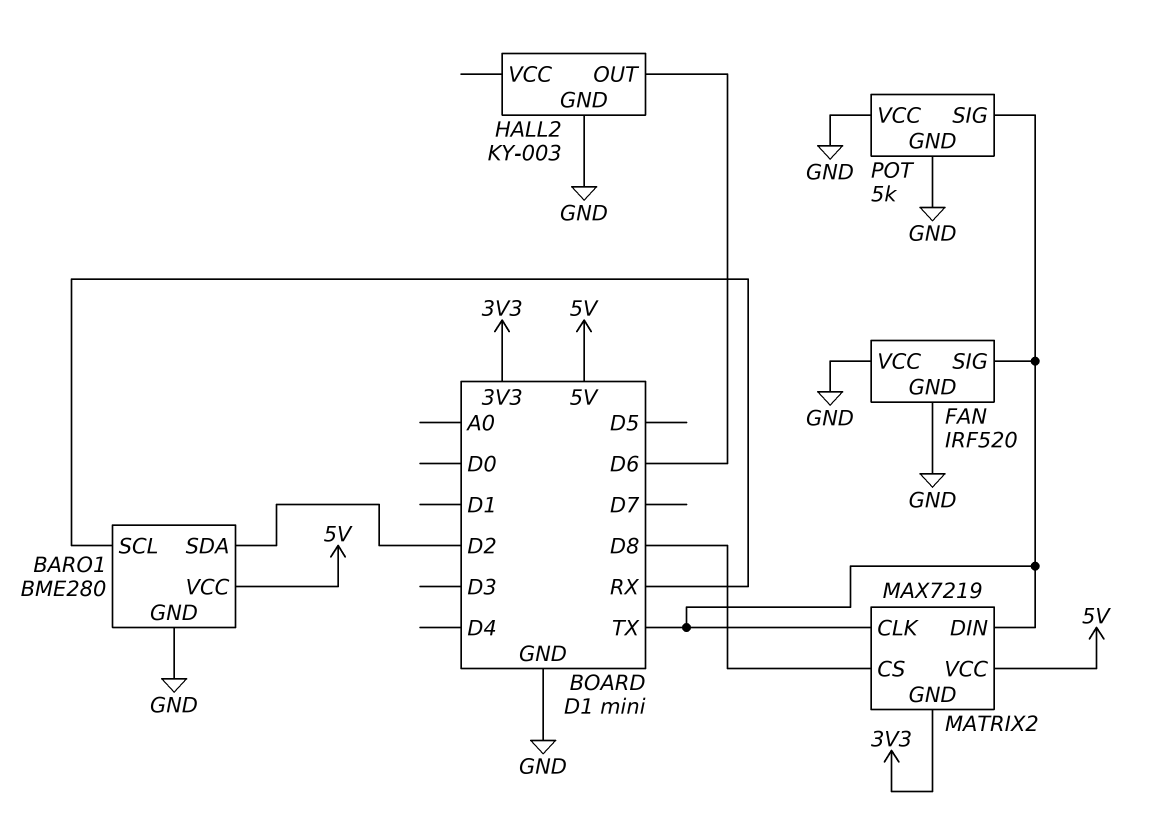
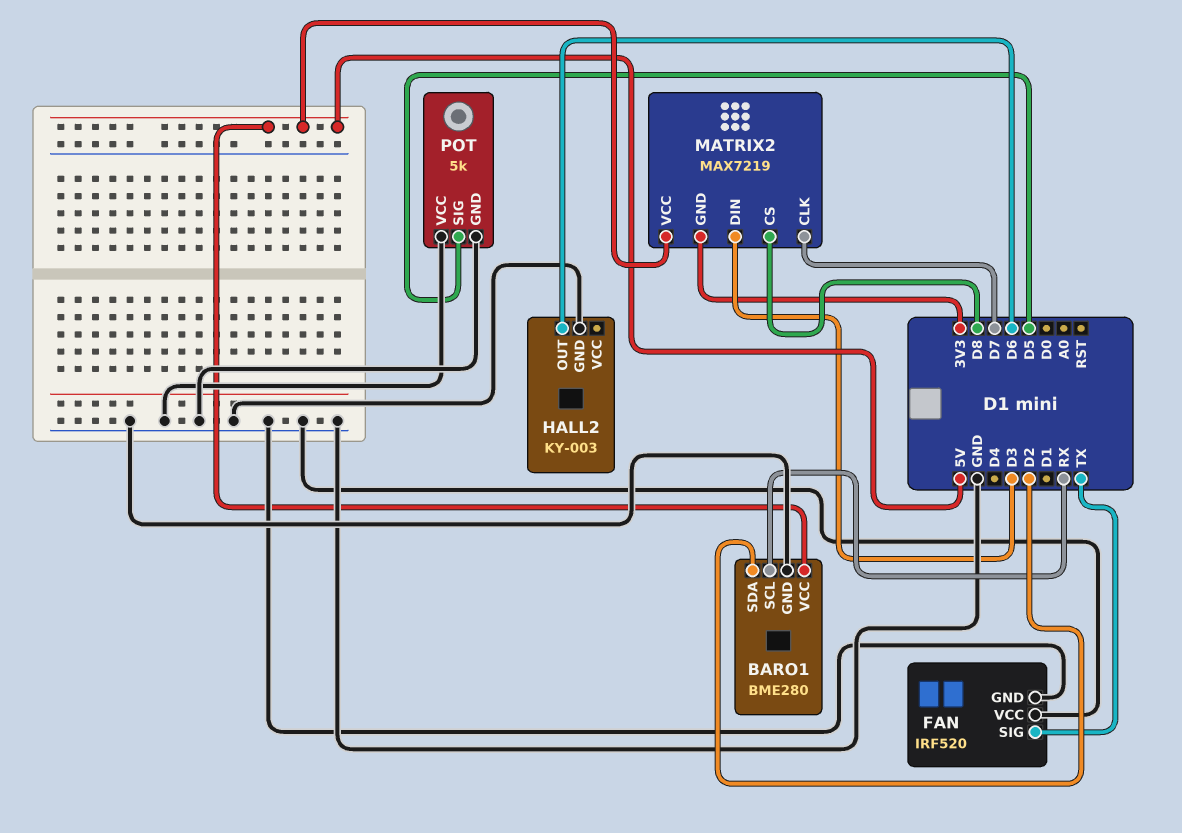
MATRIX2 pin CLK: TX -> D7
MATRIX2 pin DIN: TX -> D3
POT pin SIG: TX -> D5

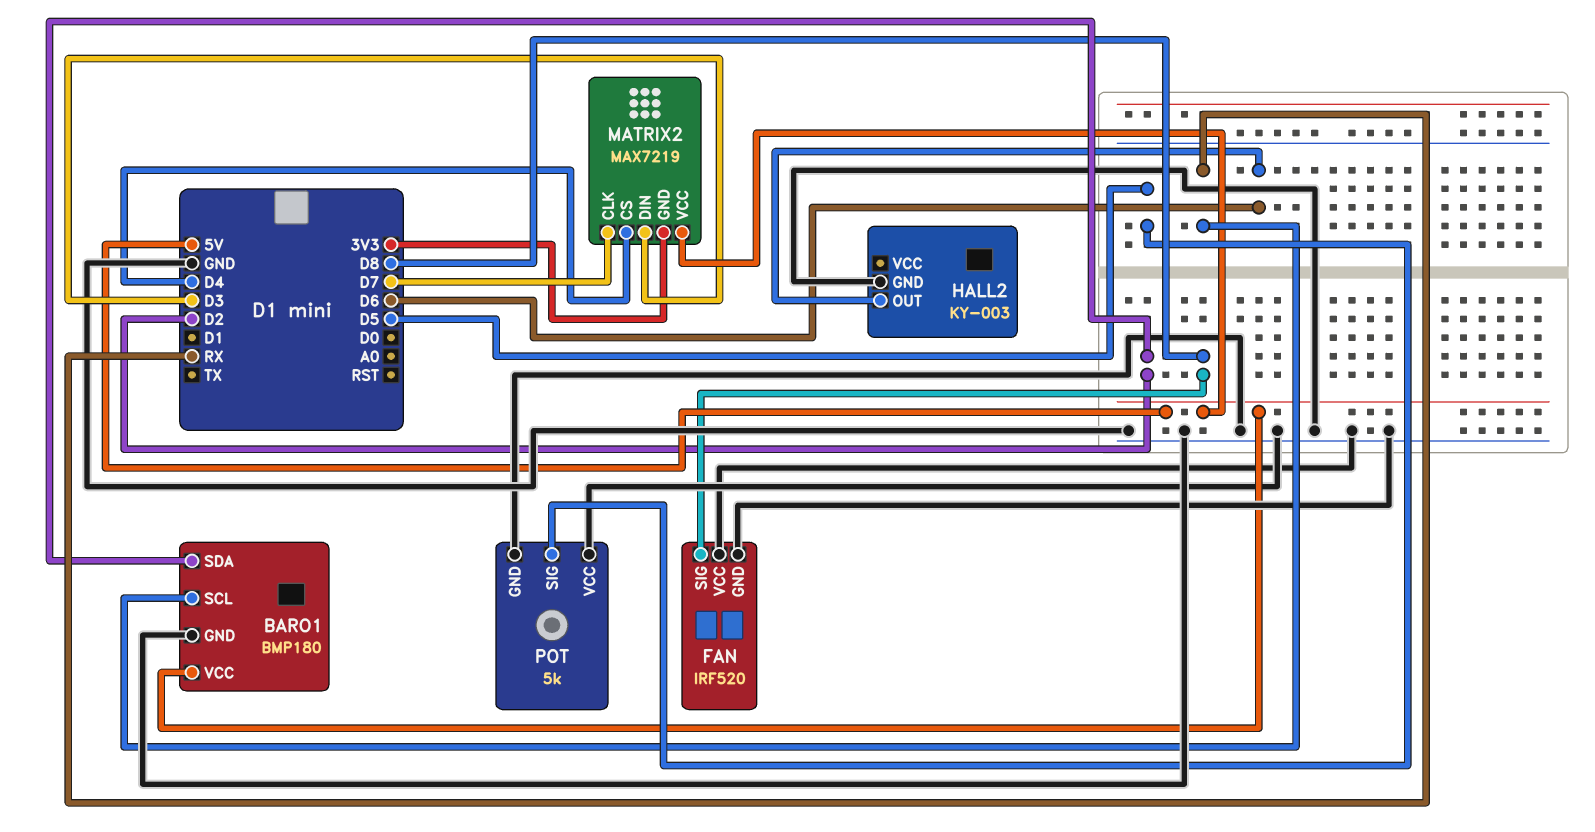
BARO1: BME280 -> BMP180
FAN pin SIG: TX -> D8
MATRIX2 pin CS: D8 -> D4

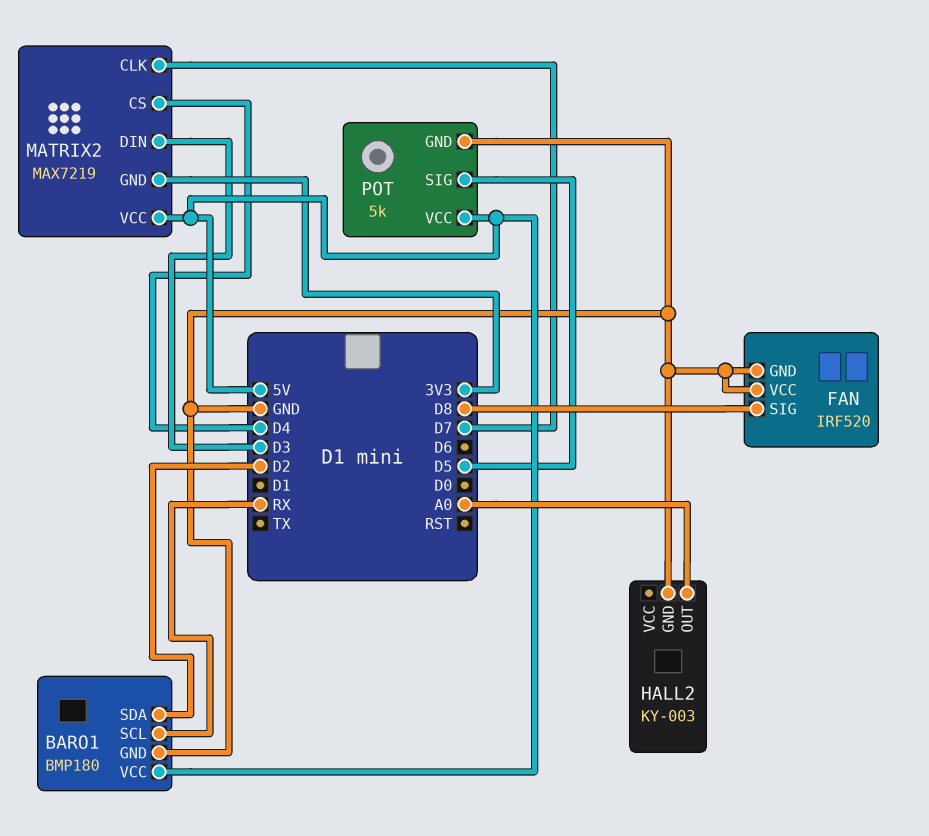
HALL2 pin OUT: D6 -> A0
POT pin VCC: GND -> 5V

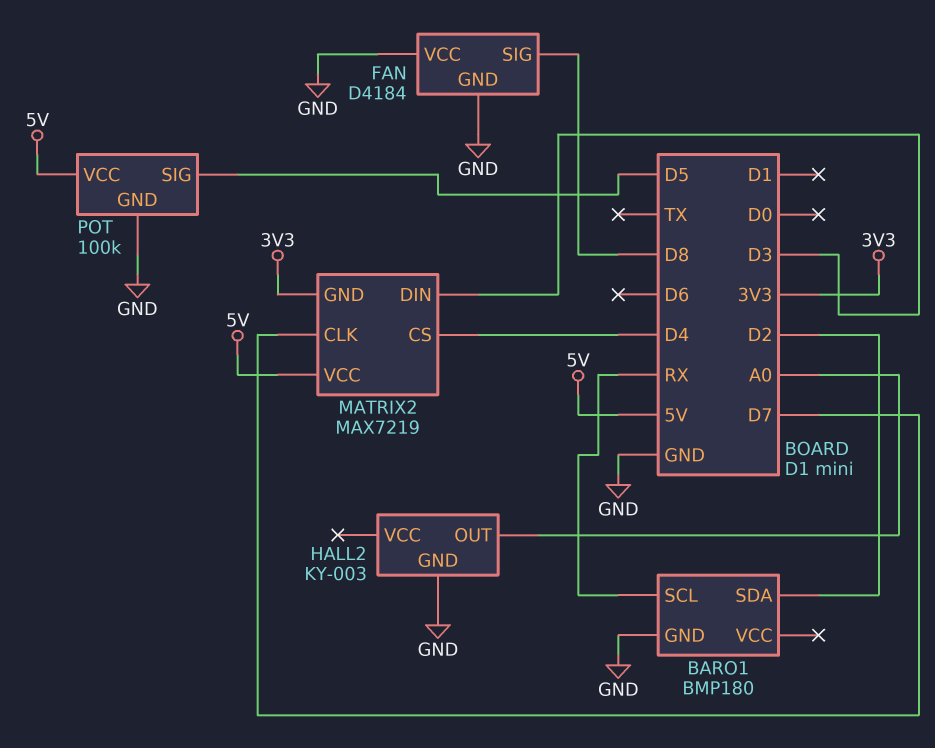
BARO1 pin VCC: 5V -> none
FAN: IRF520 -> D4184
POT: 5k -> 100k

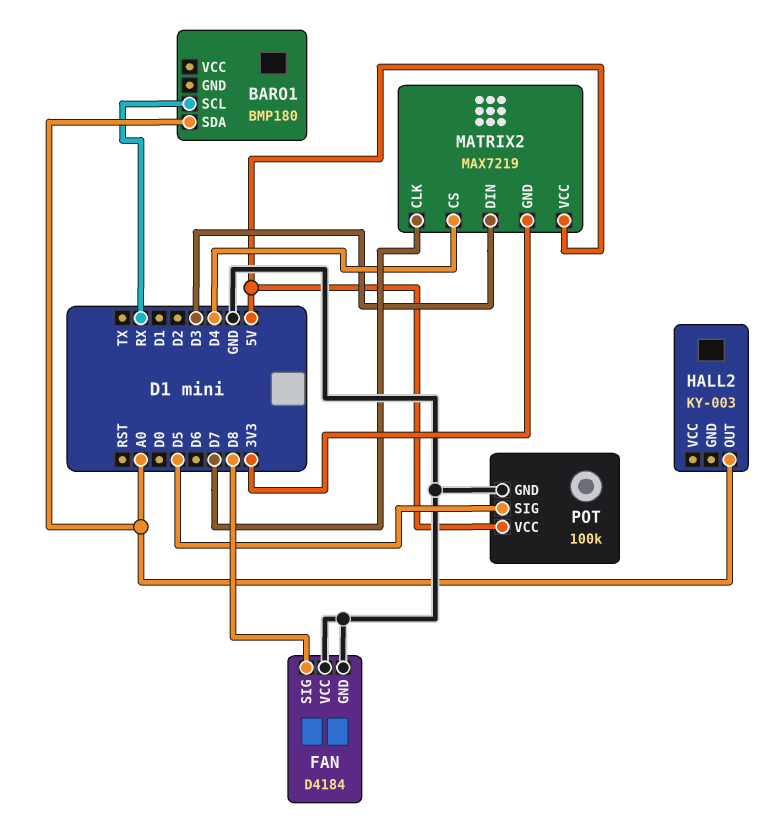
BARO1 pin GND: GND -> none
BARO1 pin SDA: D2 -> A0
HALL2 pin GND: GND -> none

